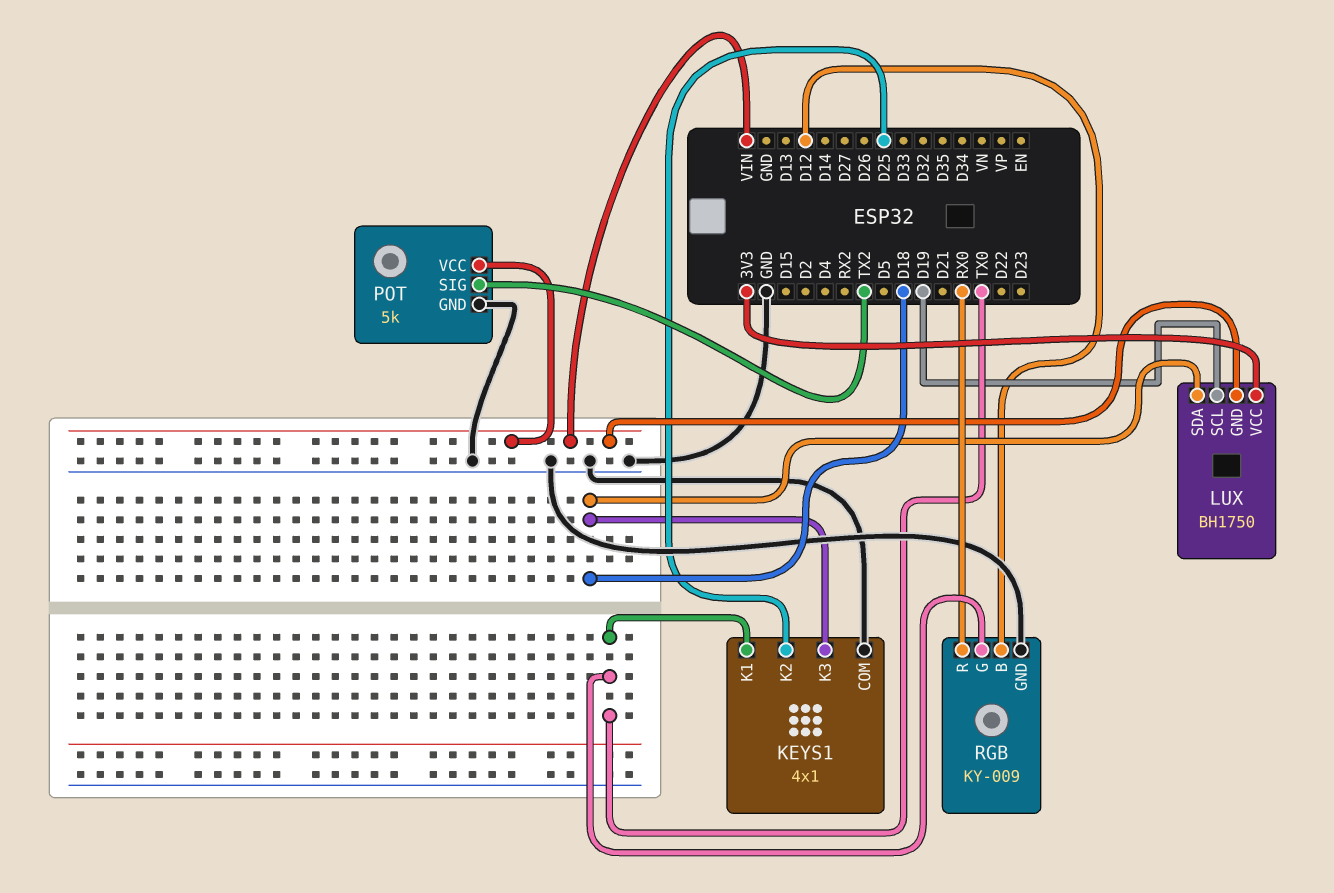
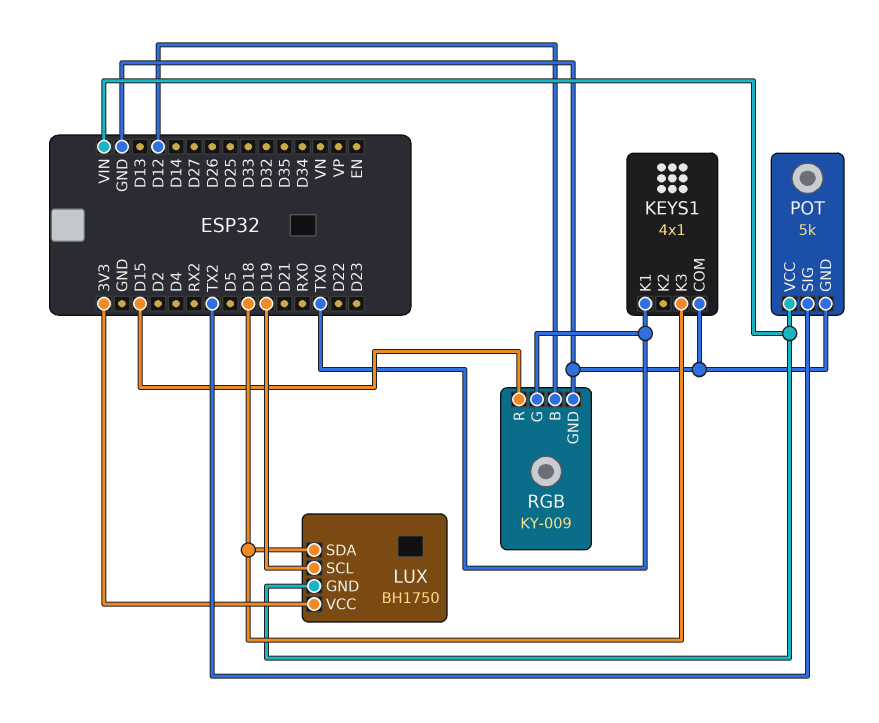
KEYS1 pin K2: D25 -> none
RGB pin R: RX0 -> D15

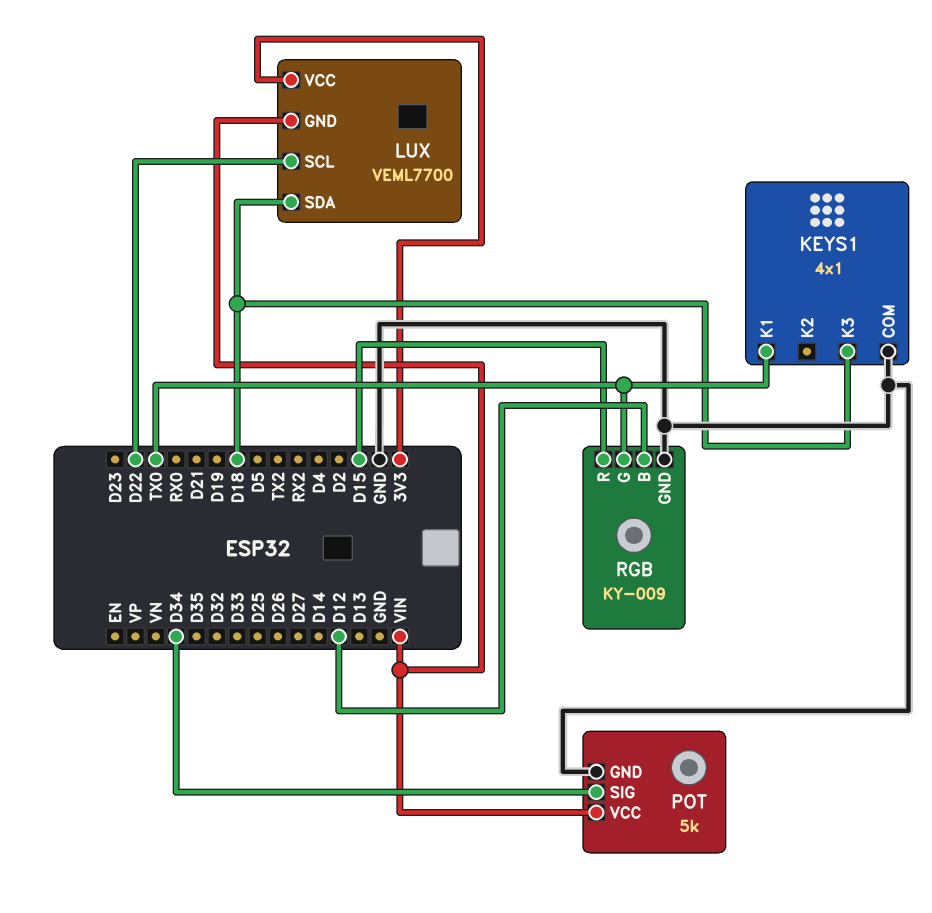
LUX: BH1750 -> VEML7700
LUX pin SCL: D19 -> D22
POT pin SIG: TX2 -> D34

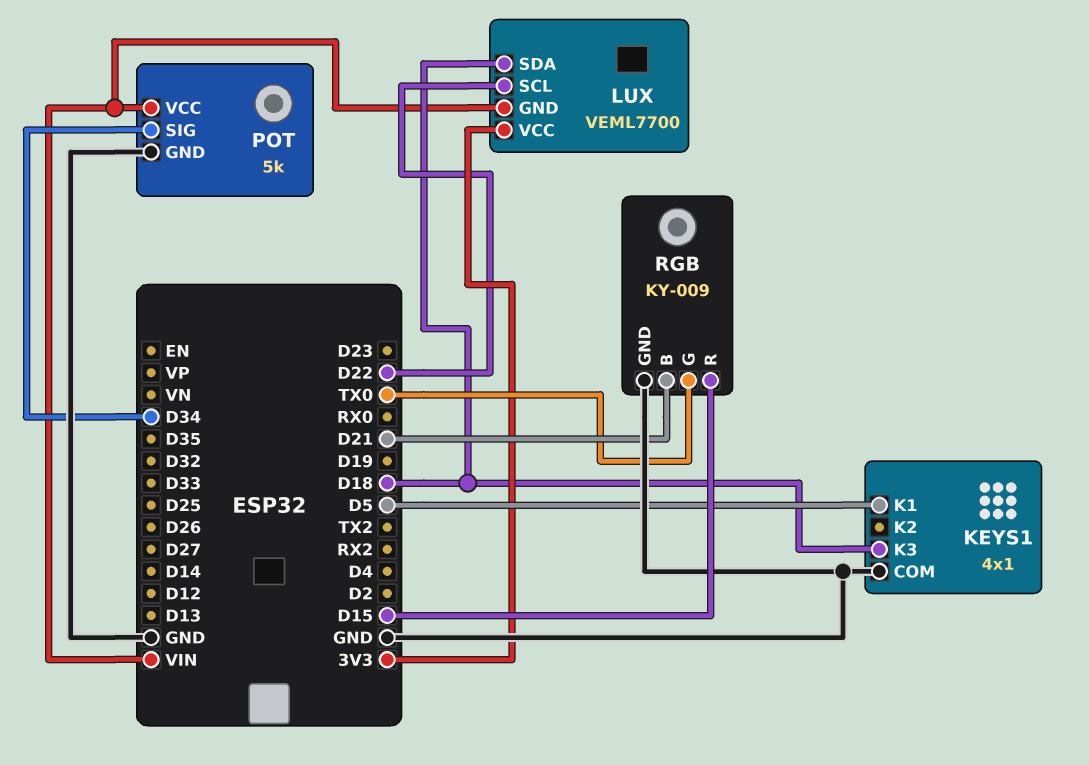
KEYS1 pin K1: TX0 -> D5
RGB pin B: D12 -> D21

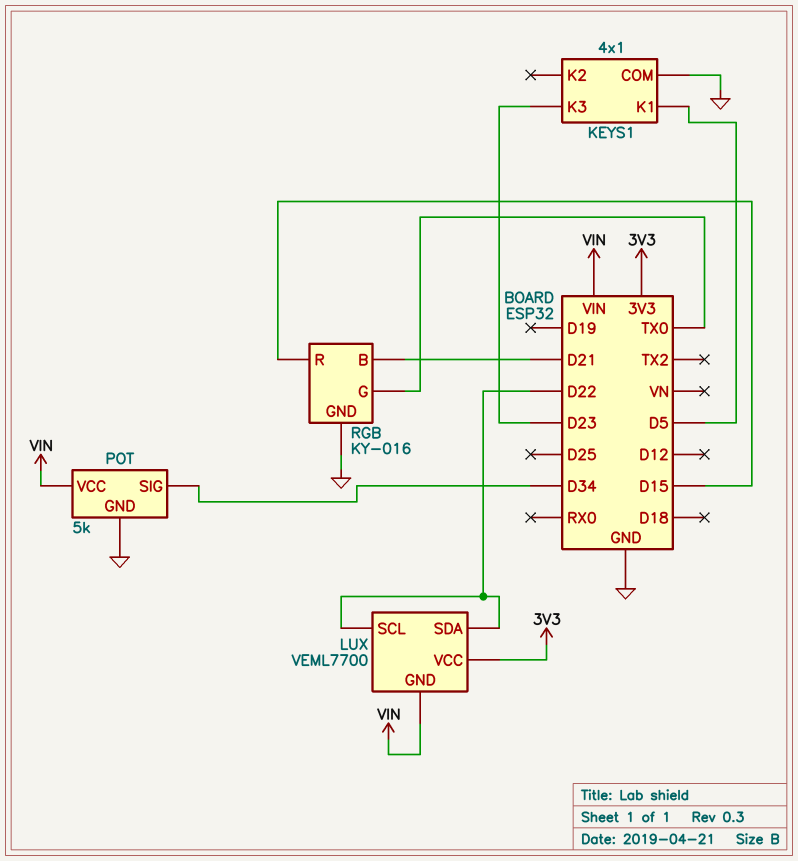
KEYS1 pin K3: D18 -> D23
LUX pin SDA: D18 -> D22
RGB: KY-009 -> KY-016

